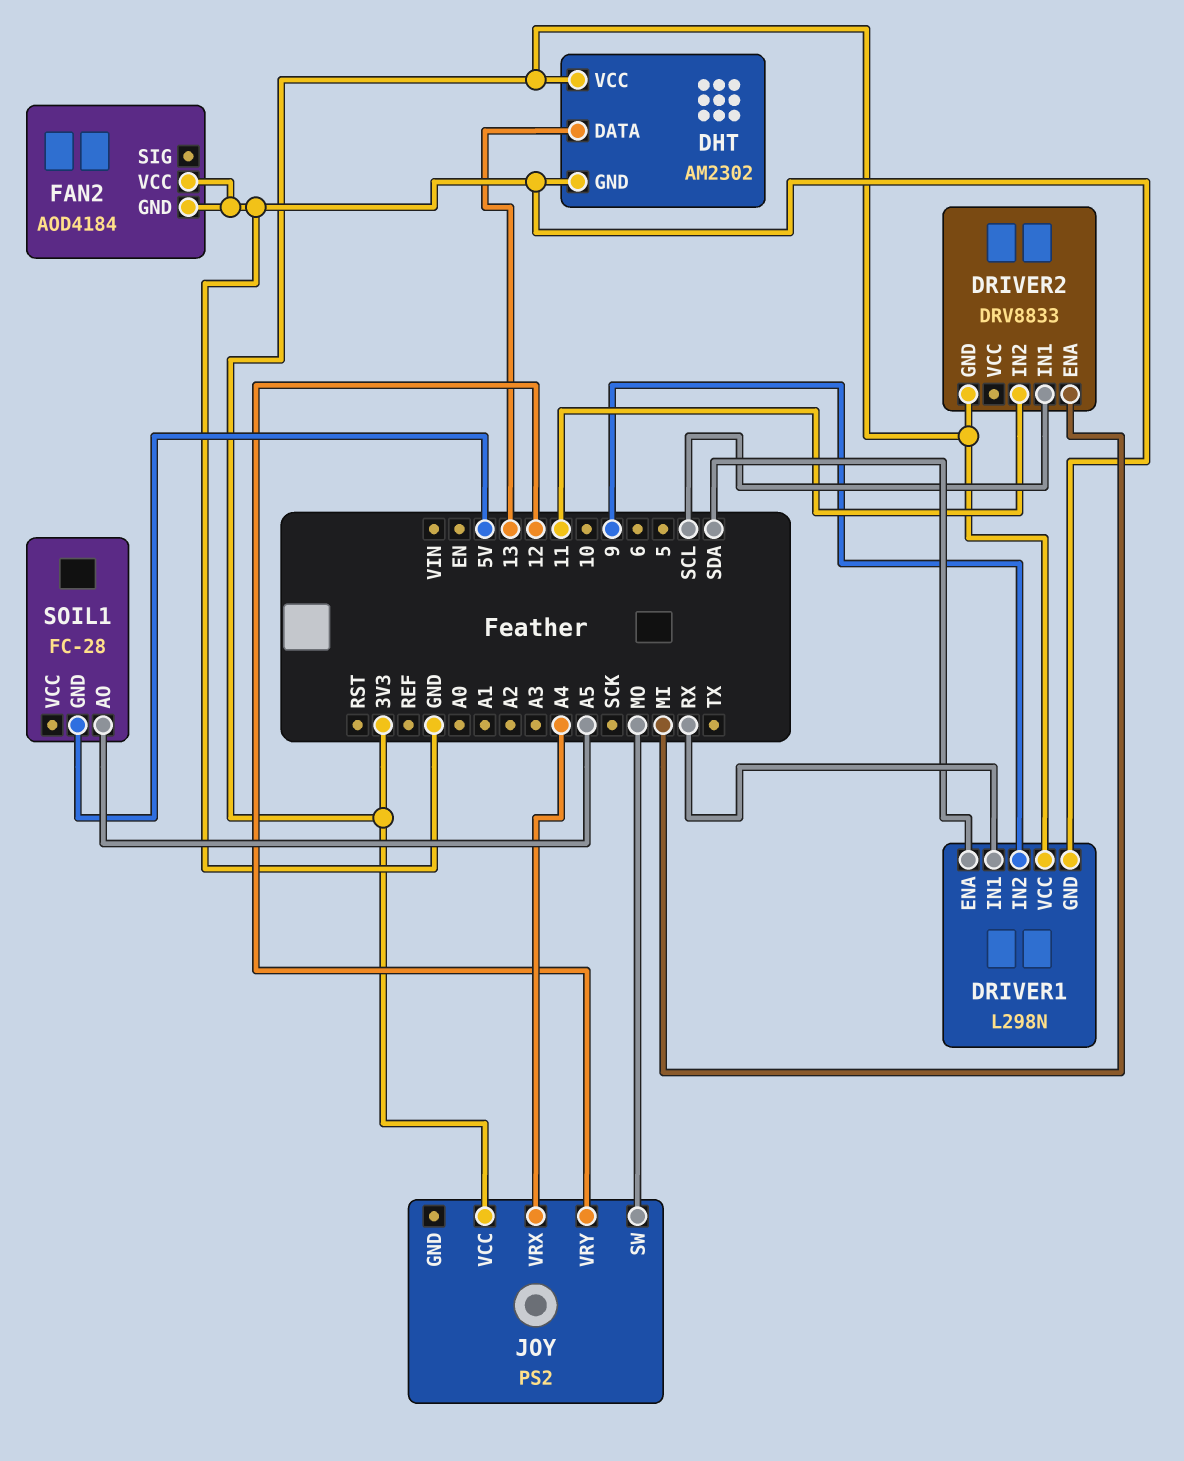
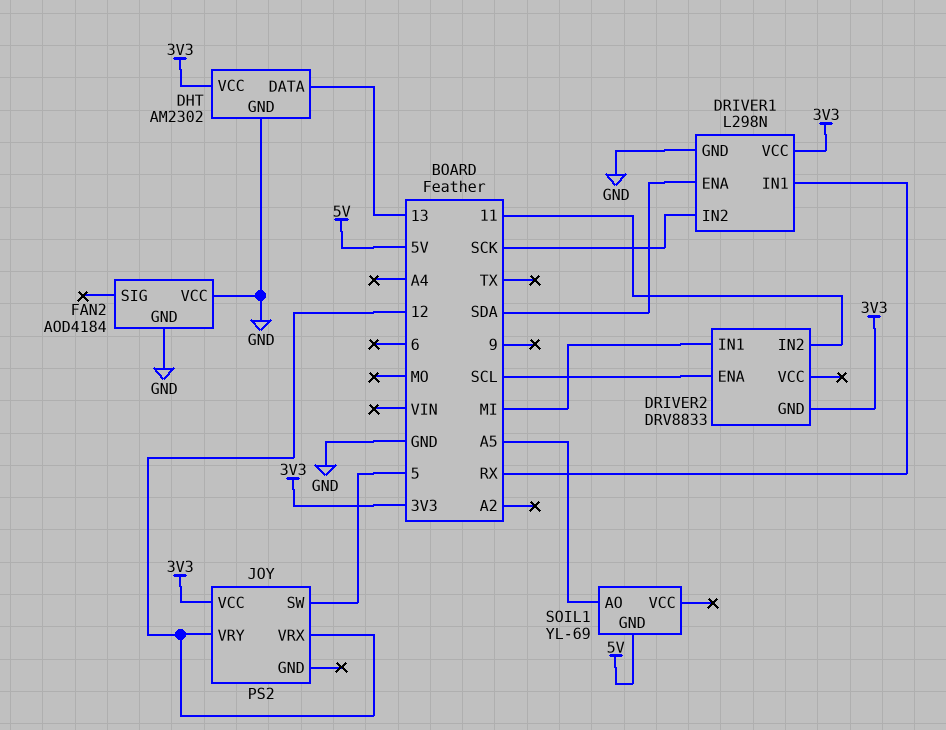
DRIVER1 pin IN2: 9 -> SCK
DRIVER2 pin ENA: MI -> SCL
DRIVER2 pin IN1: SCL -> MI
JOY pin SW: MO -> 5
JOY pin VRX: A4 -> 12
SOIL1: FC-28 -> YL-69

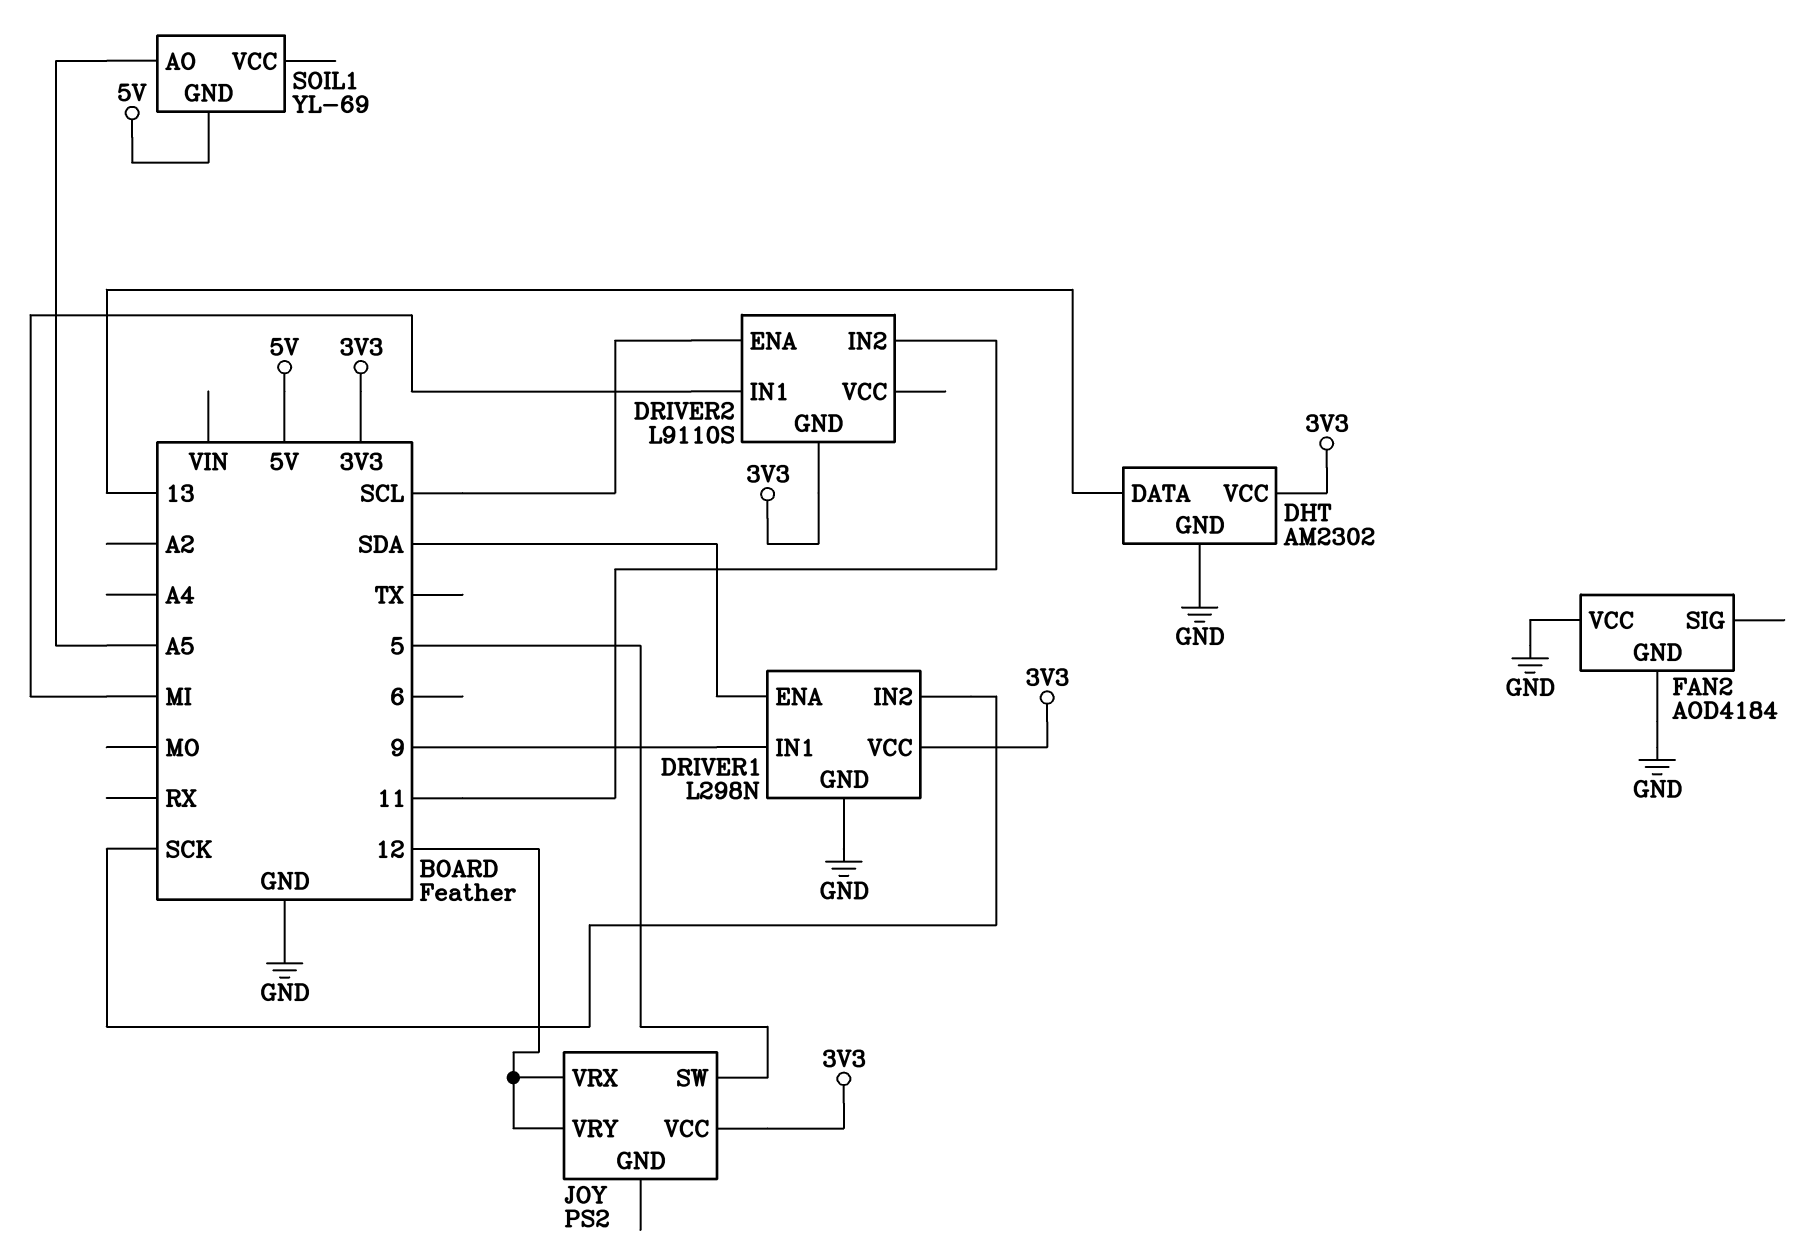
DRIVER1 pin IN1: RX -> 9
DRIVER2: DRV8833 -> L9110S

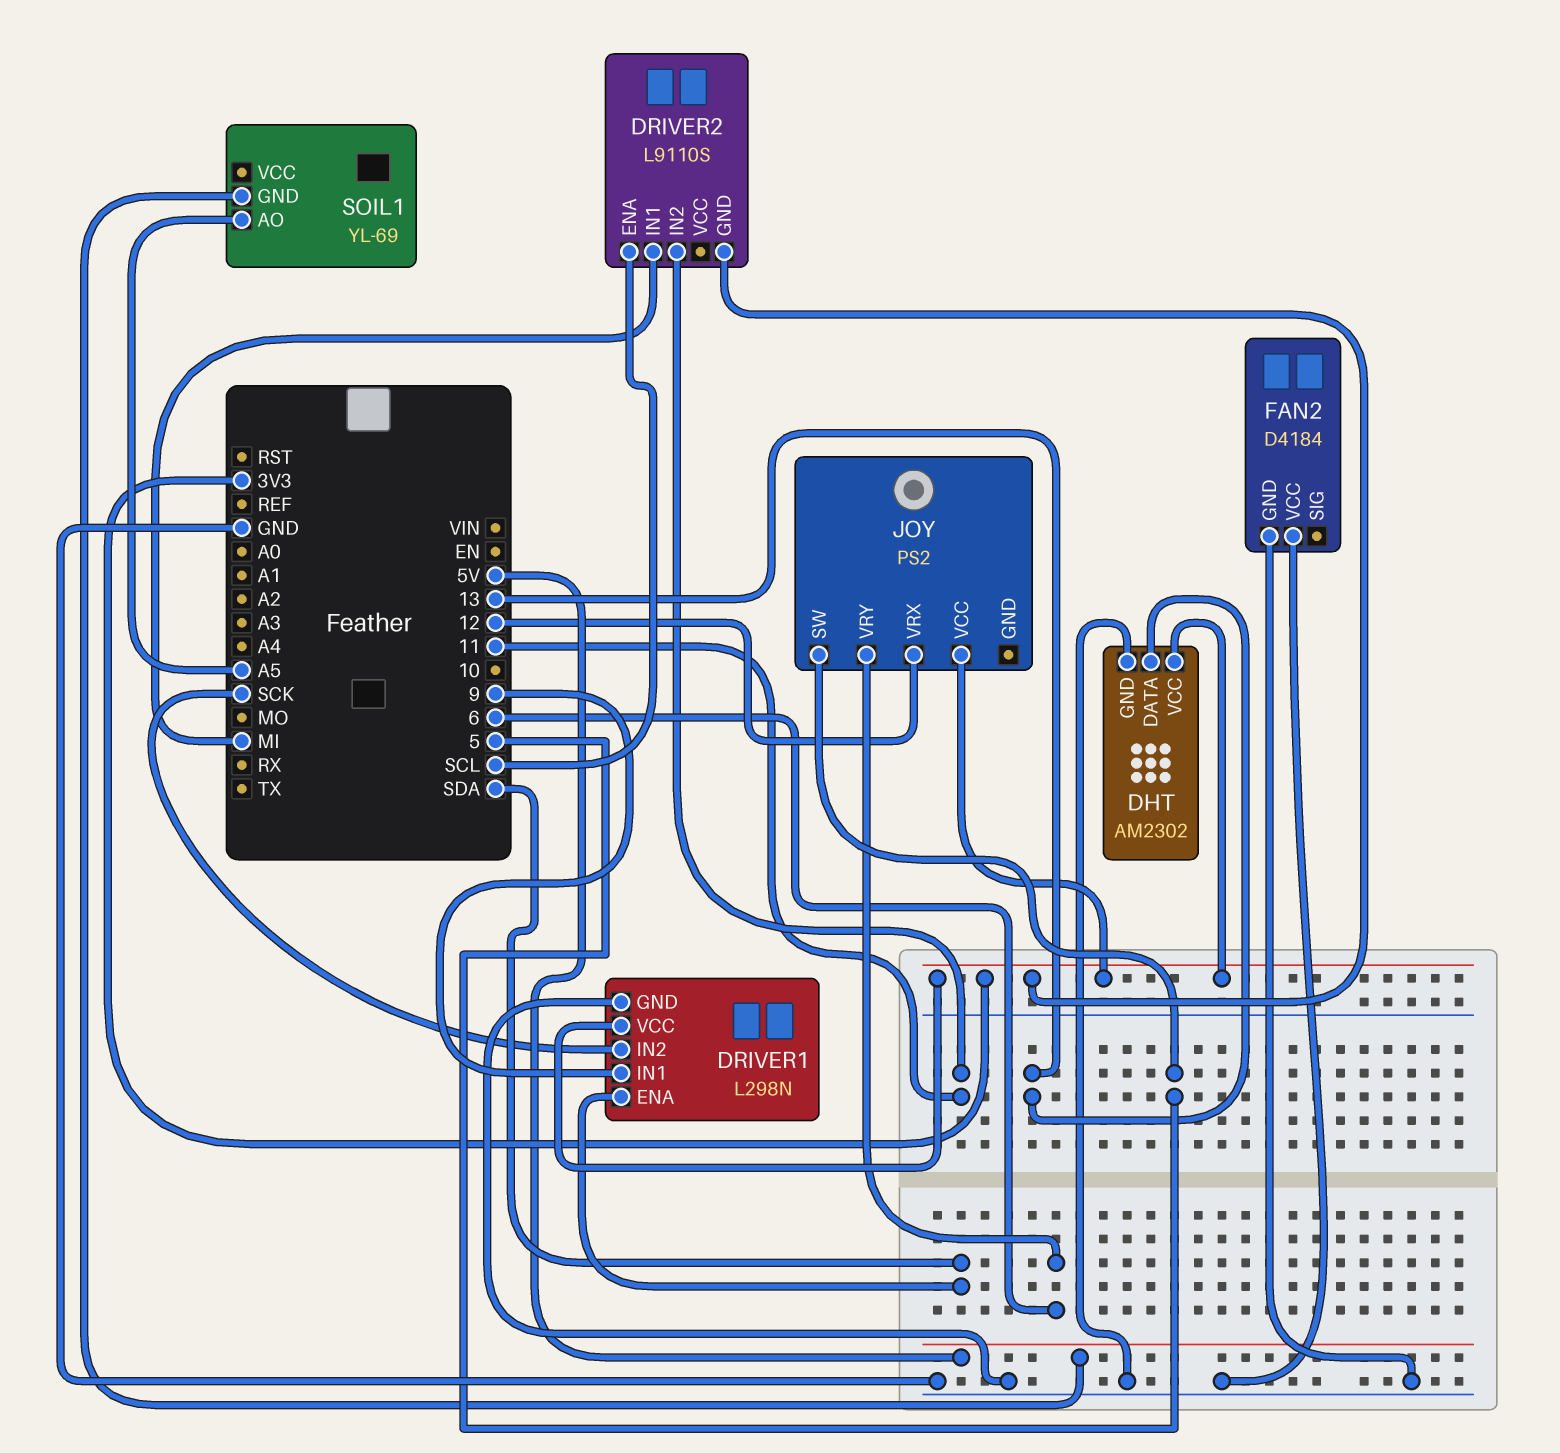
FAN2: AOD4184 -> D4184
JOY pin VRY: 12 -> 6

